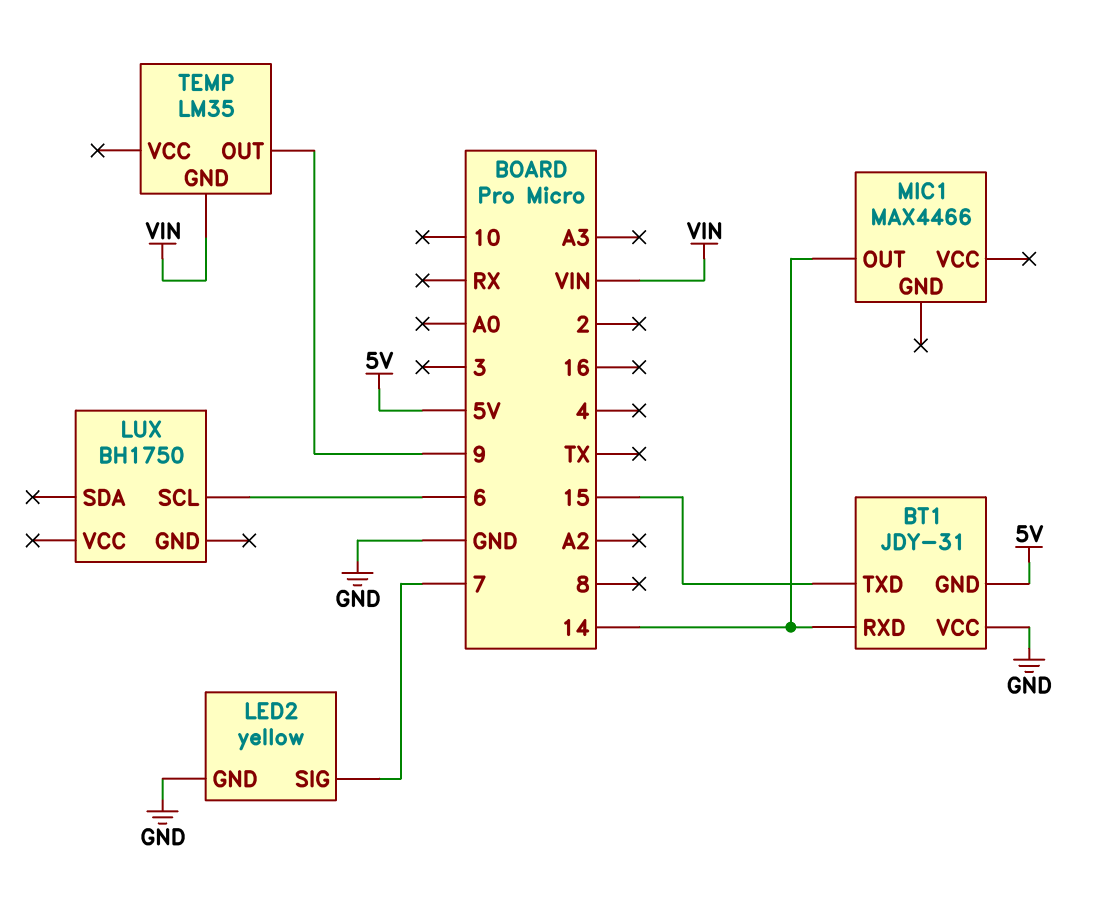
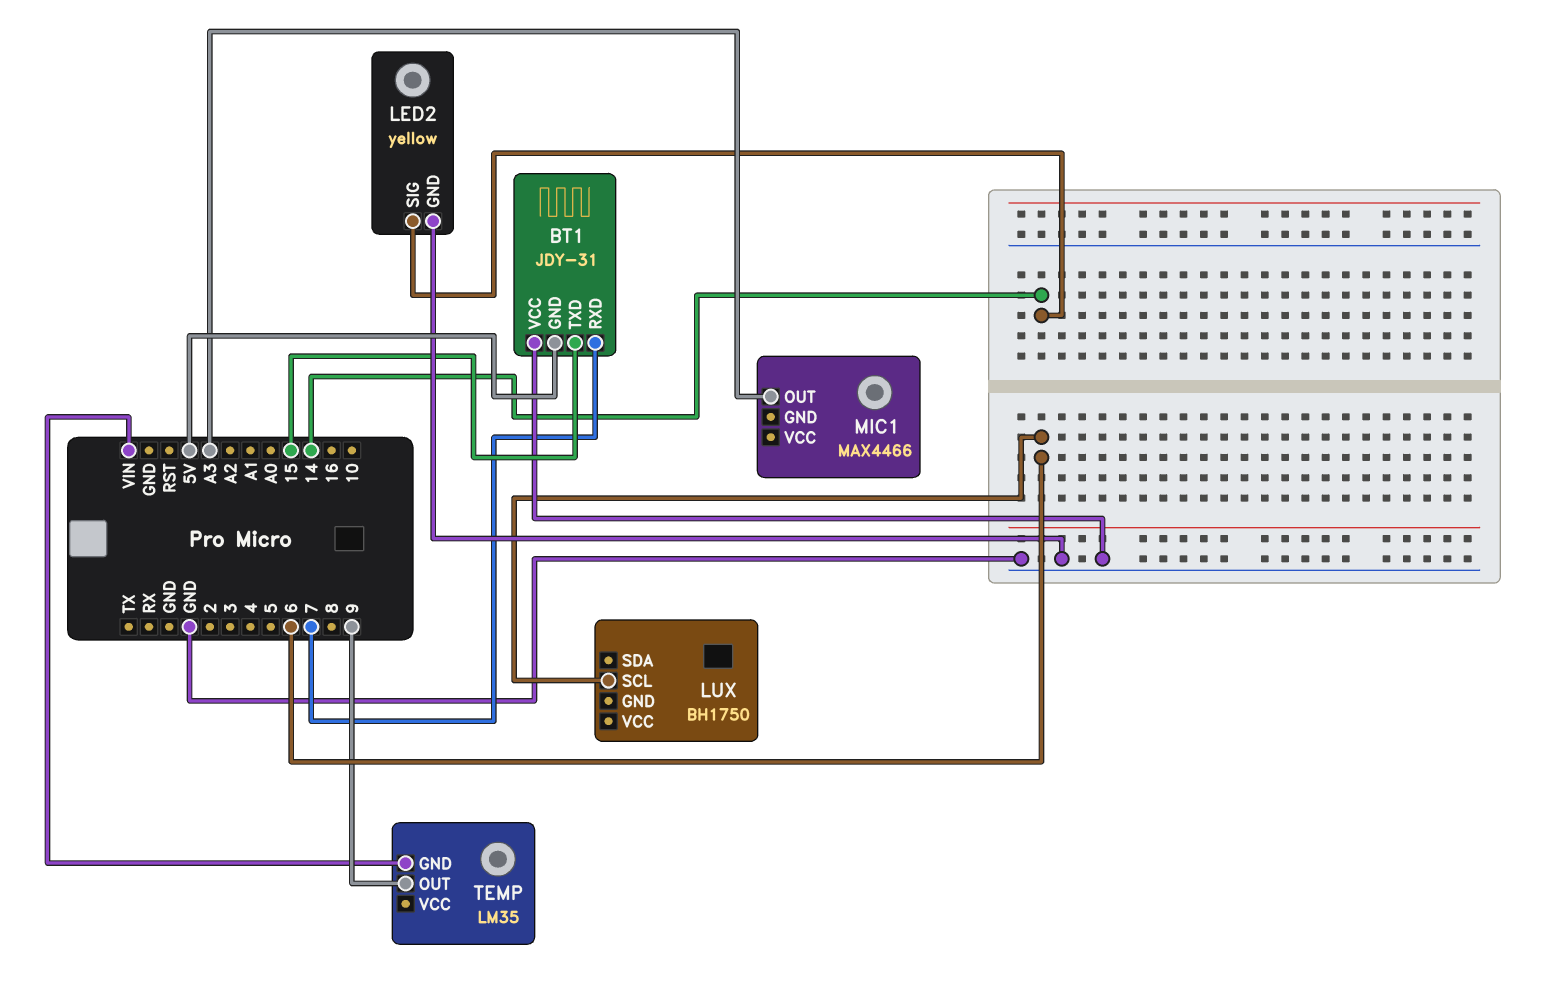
BT1 pin RXD: 14 -> 7
LED2 pin SIG: 7 -> 14
MIC1 pin OUT: 14 -> A3

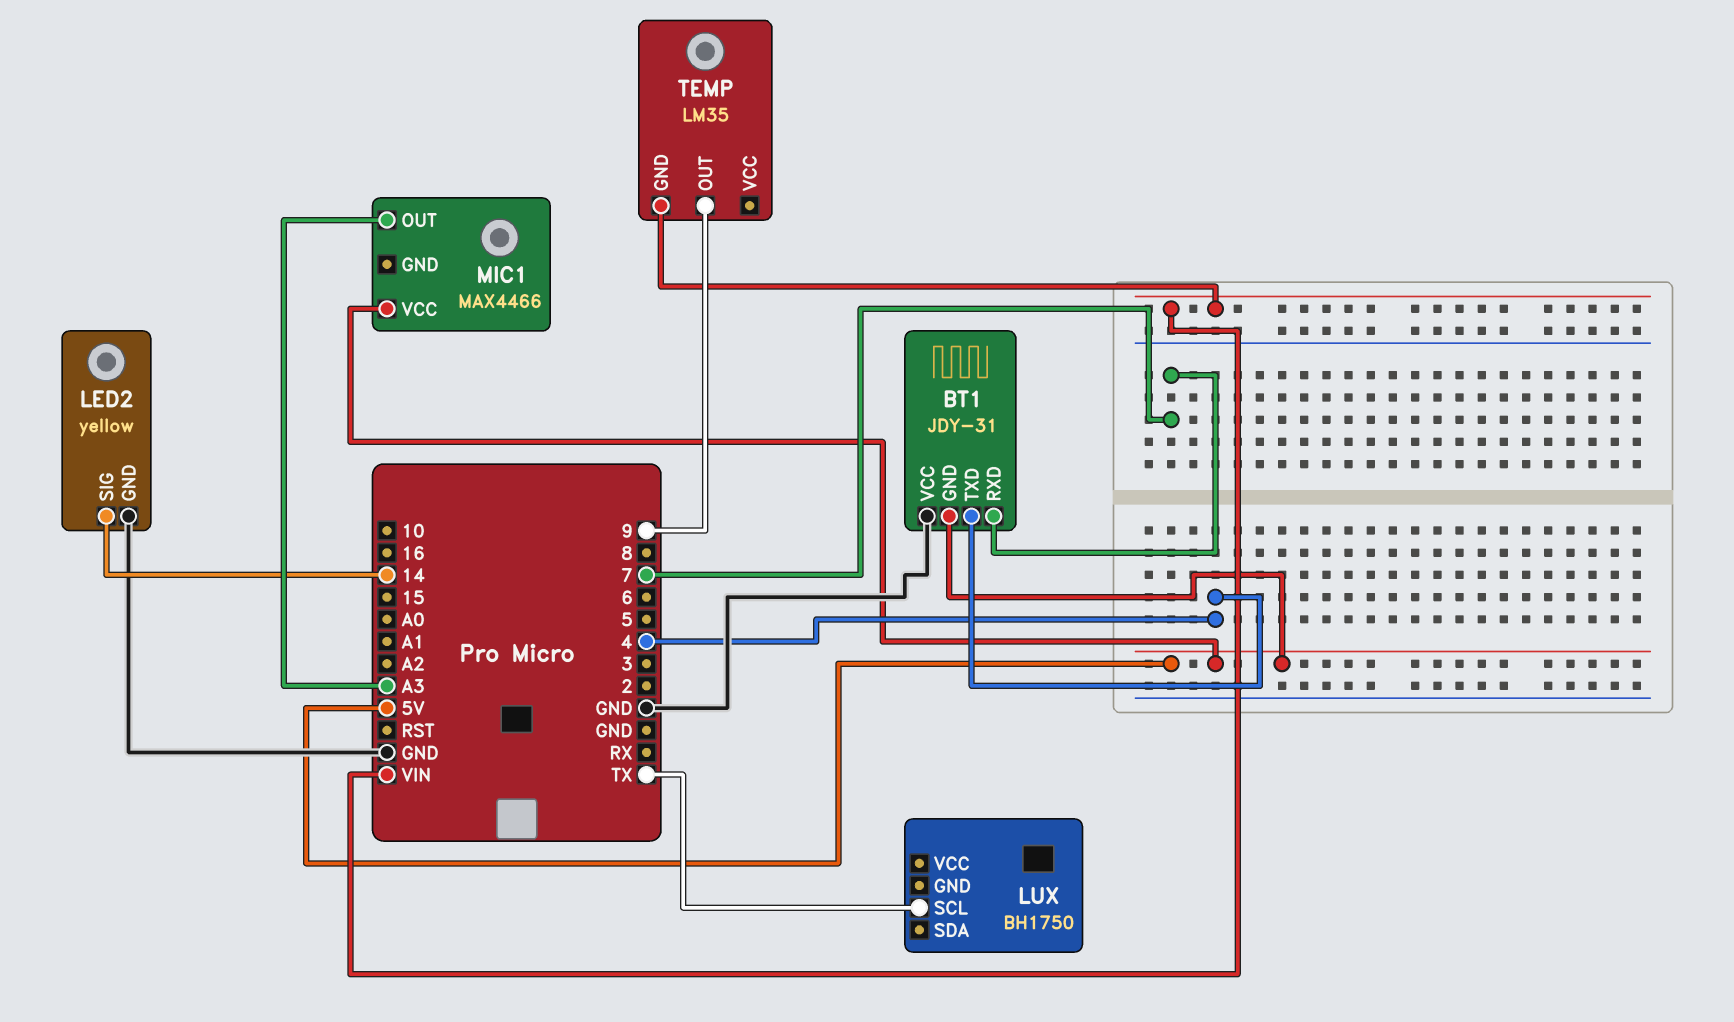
BT1 pin TXD: 15 -> 4
LUX pin SCL: 6 -> TX
MIC1 pin VCC: none -> 5V

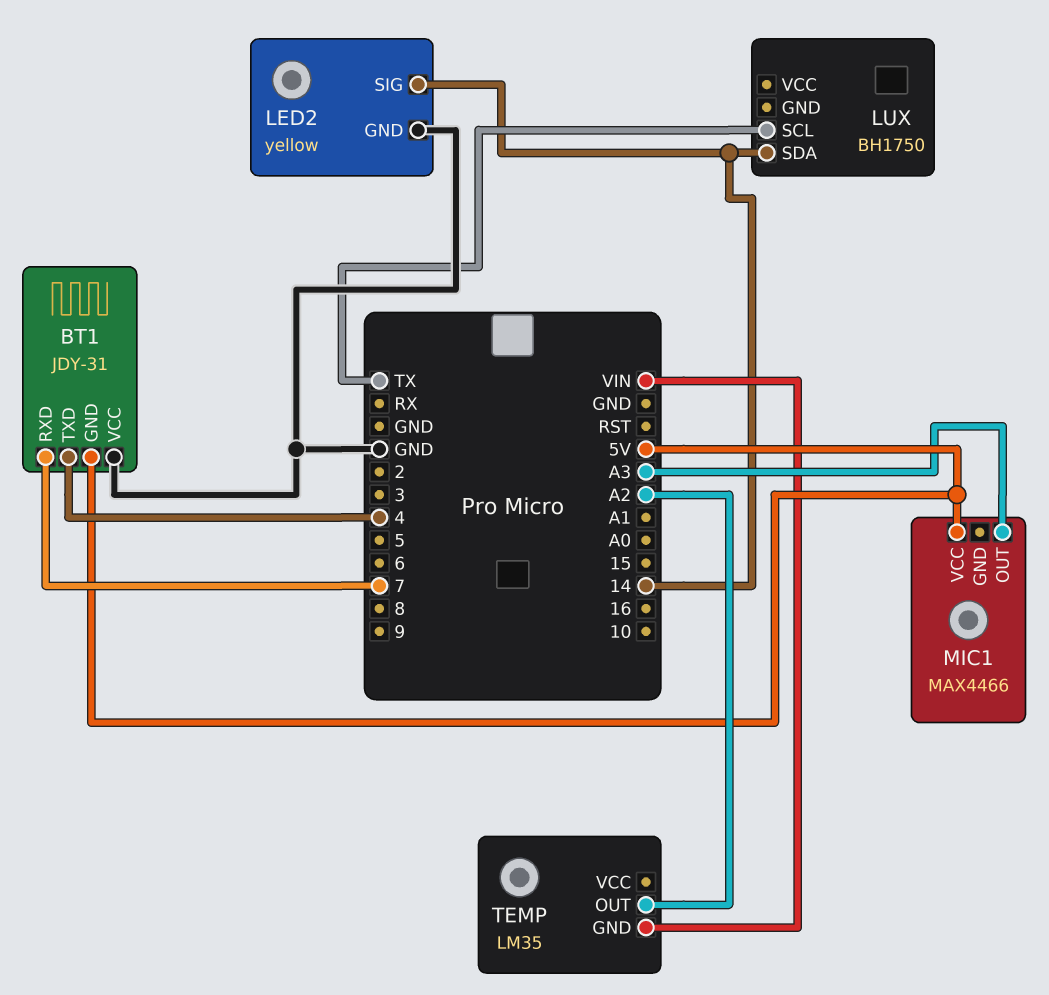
LUX pin SDA: none -> 14
TEMP pin OUT: 9 -> A2

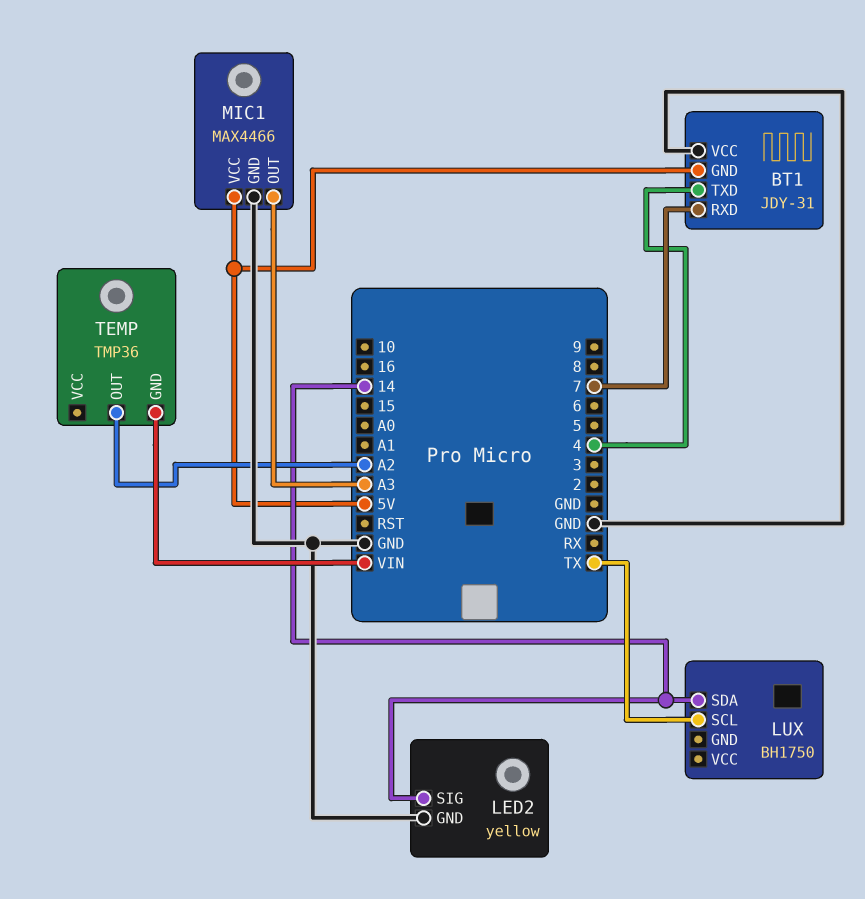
MIC1 pin GND: none -> GND
TEMP: LM35 -> TMP36

